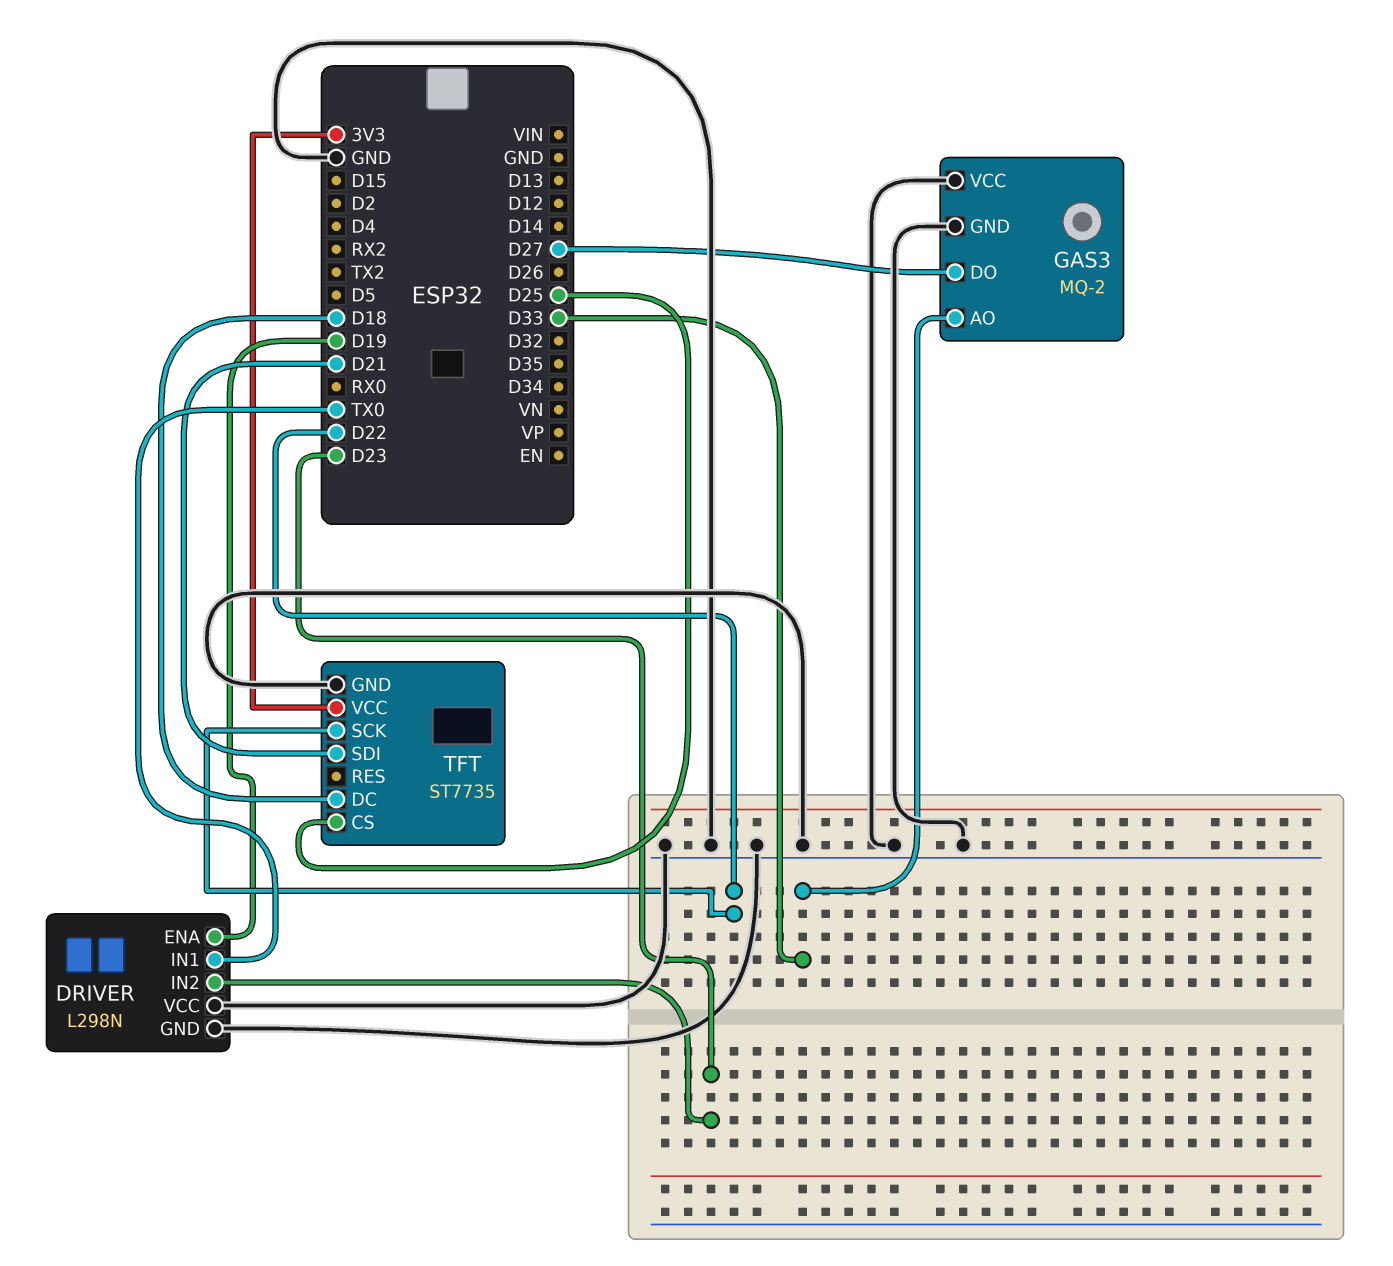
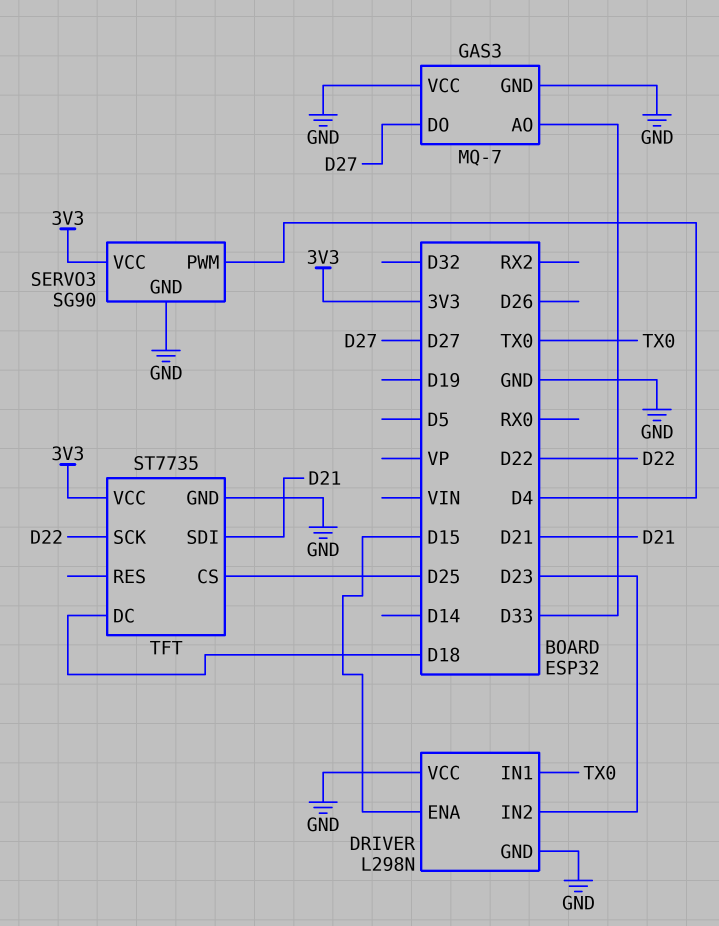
DRIVER pin ENA: D19 -> D15
GAS3: MQ-2 -> MQ-7
SERVO3: none -> SG90
SERVO3 pin GND: none -> GND
SERVO3 pin PWM: none -> D4
SERVO3 pin VCC: none -> 3V3

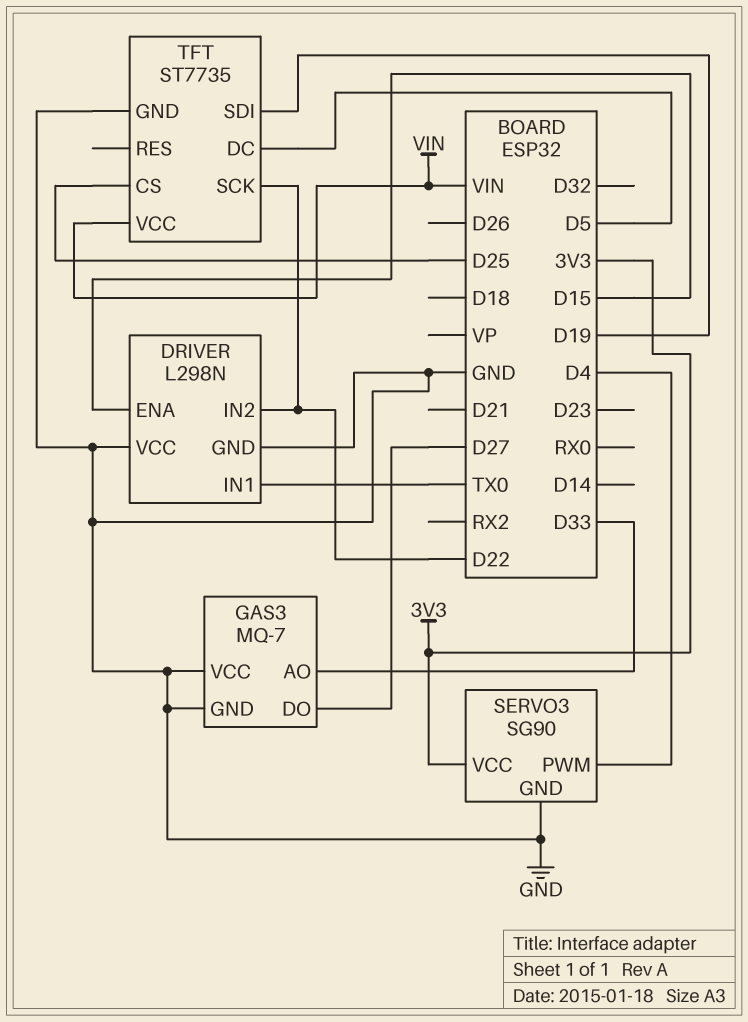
DRIVER pin IN2: D23 -> D22
TFT pin DC: D18 -> D5
TFT pin SDI: D21 -> D19
TFT pin VCC: 3V3 -> VIN

